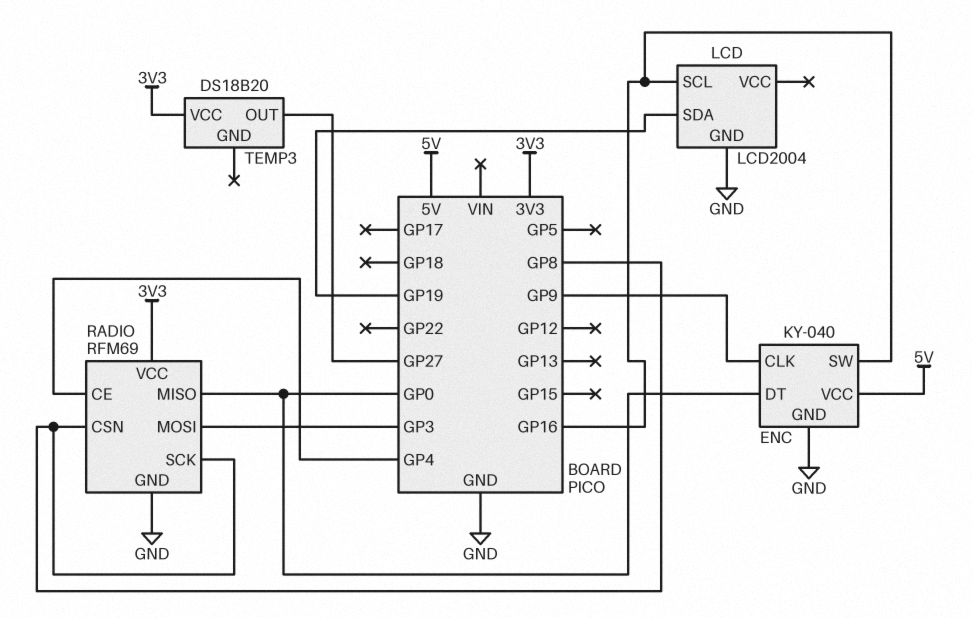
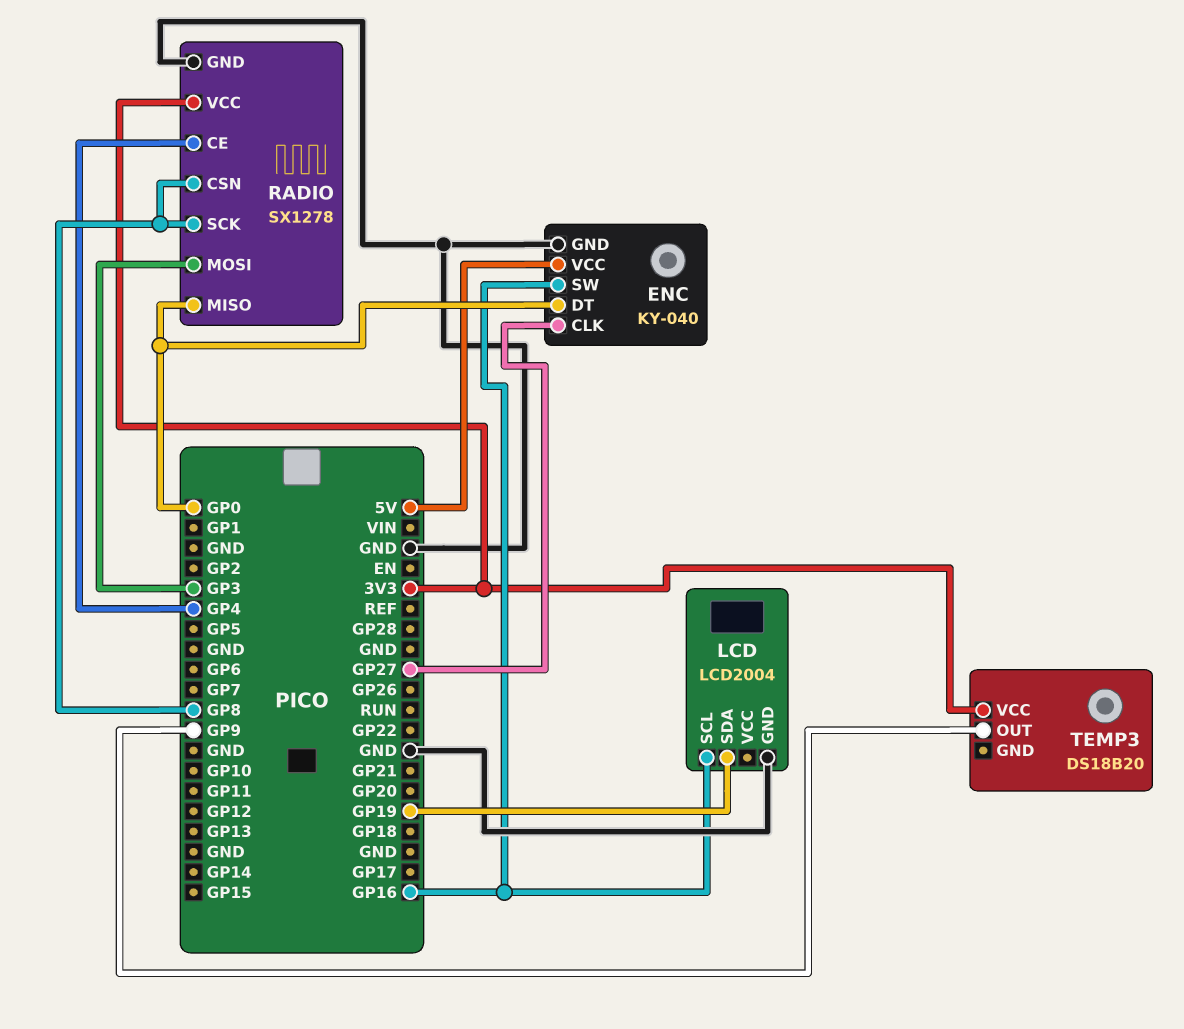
ENC pin CLK: GP9 -> GP27
RADIO: RFM69 -> SX1278
TEMP3 pin OUT: GP27 -> GP9

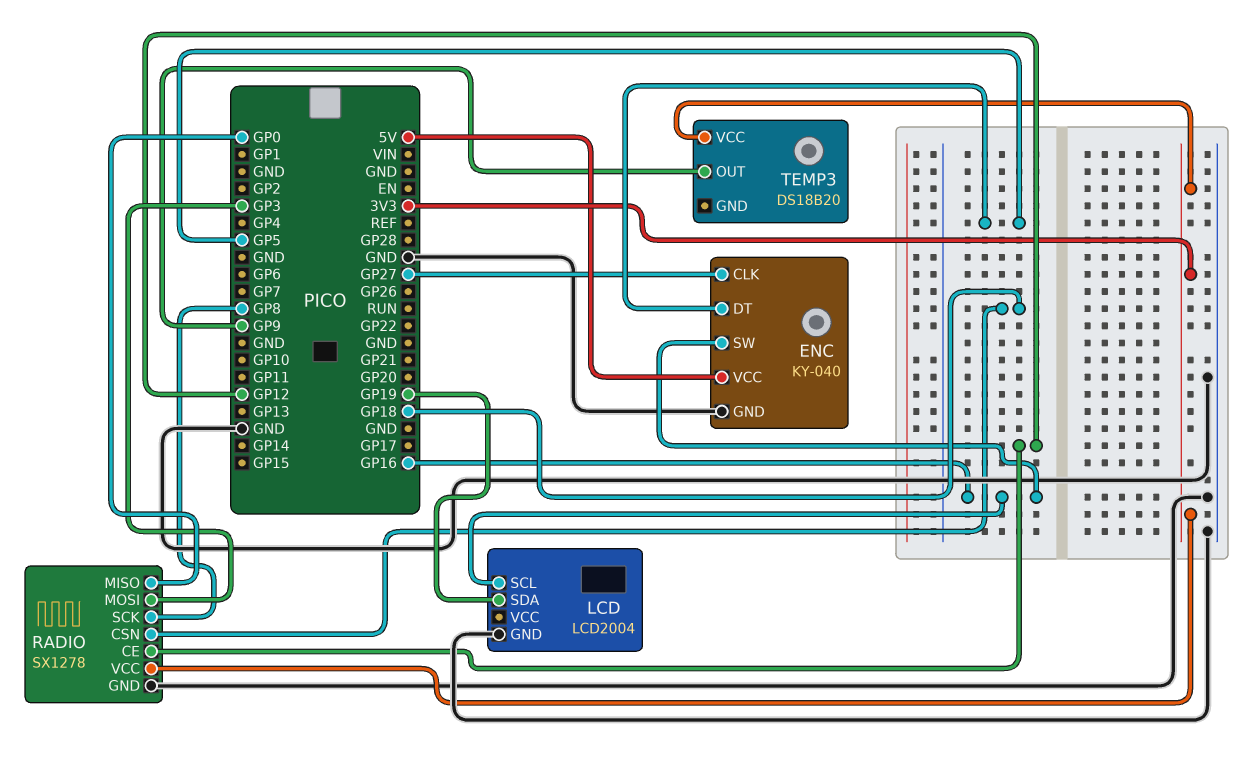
ENC pin DT: GP0 -> GP5
RADIO pin CE: GP4 -> GP12
RADIO pin CSN: GP8 -> GP18

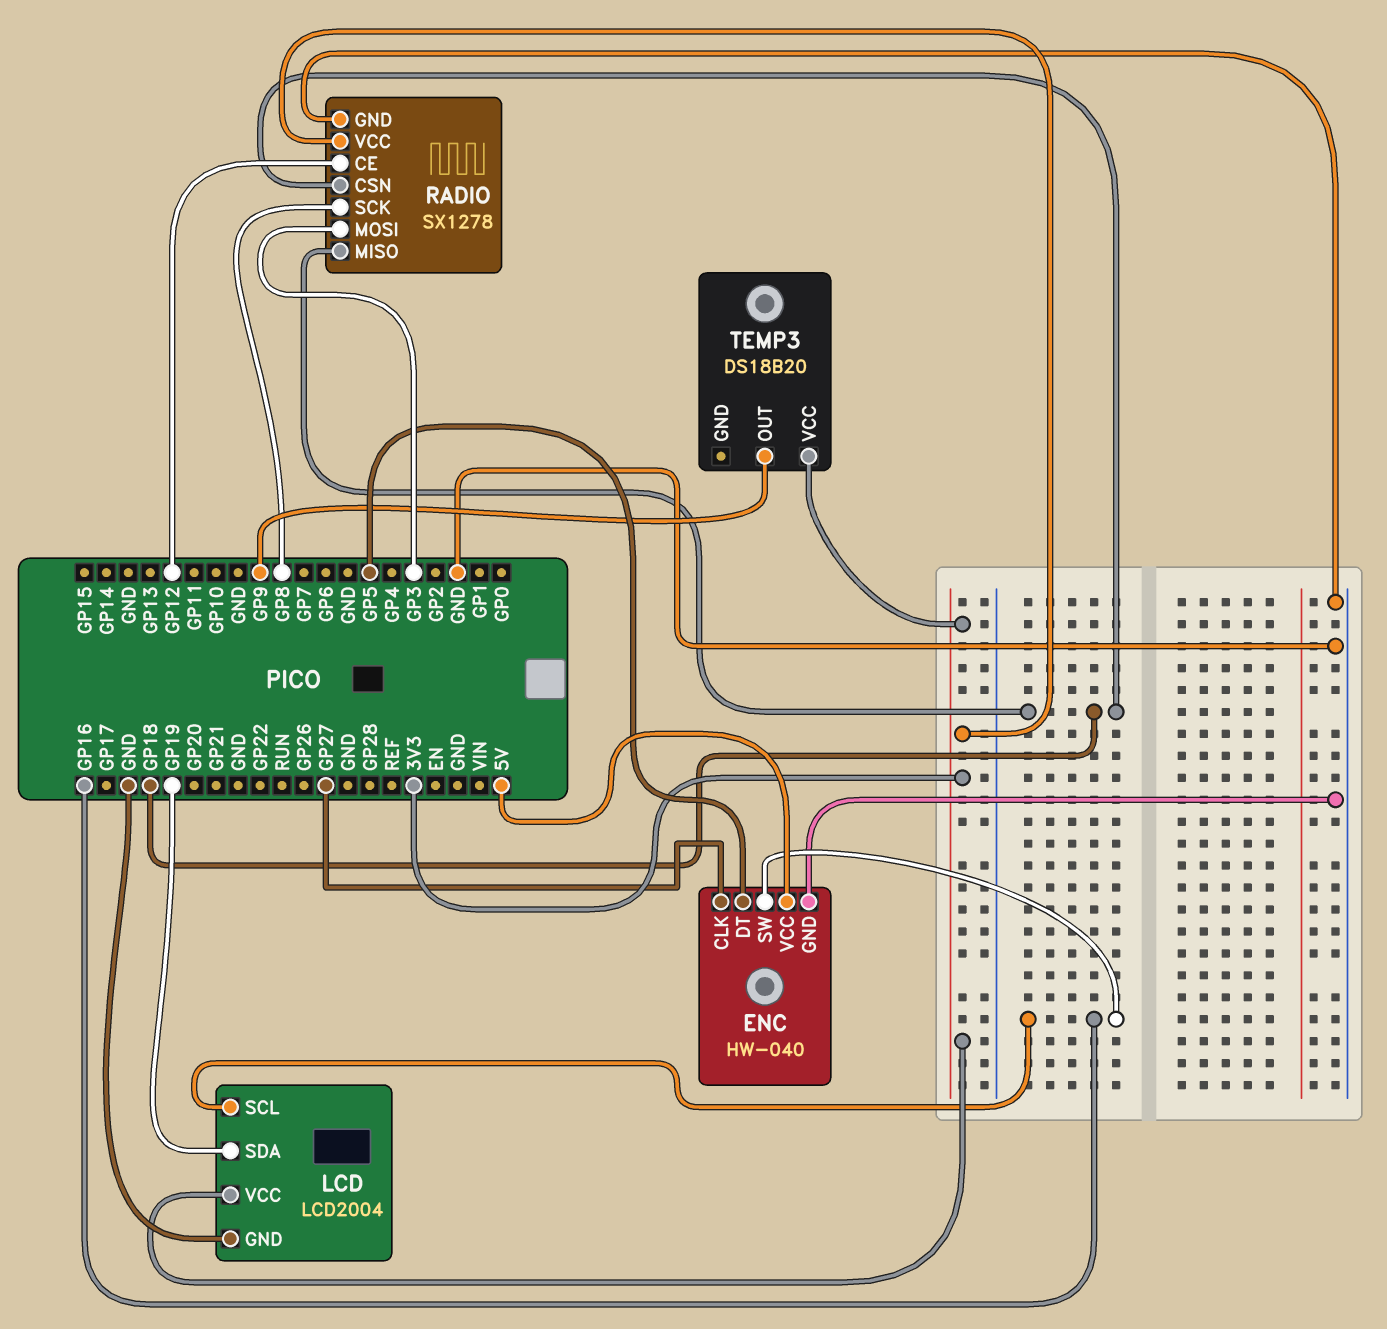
ENC: KY-040 -> HW-040
LCD pin VCC: none -> 3V3
RADIO pin MISO: GP0 -> GP18

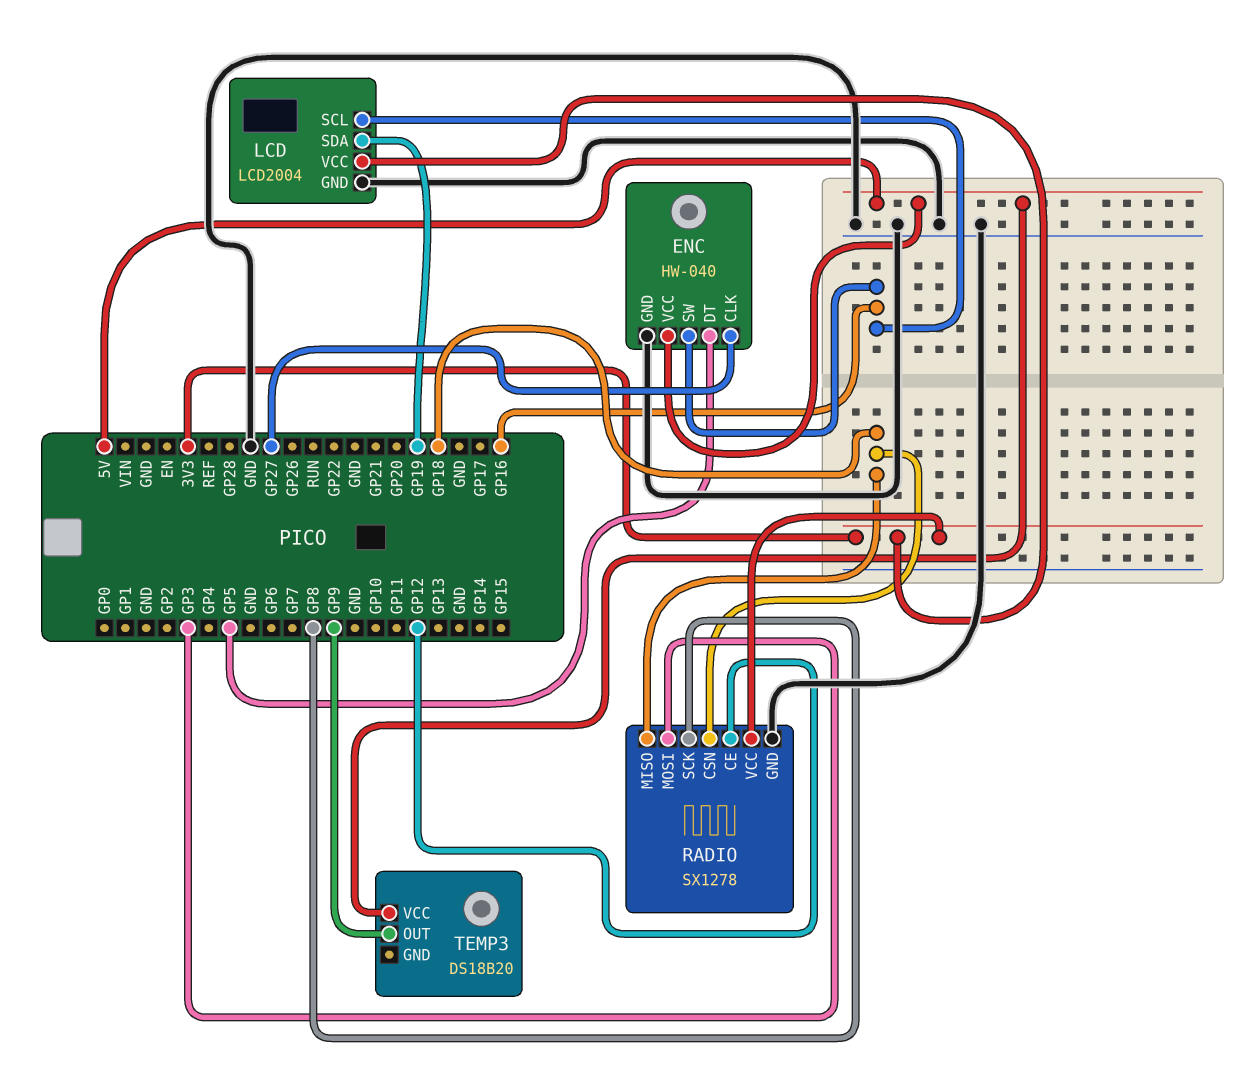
TEMP3 pin VCC: 3V3 -> 5V

